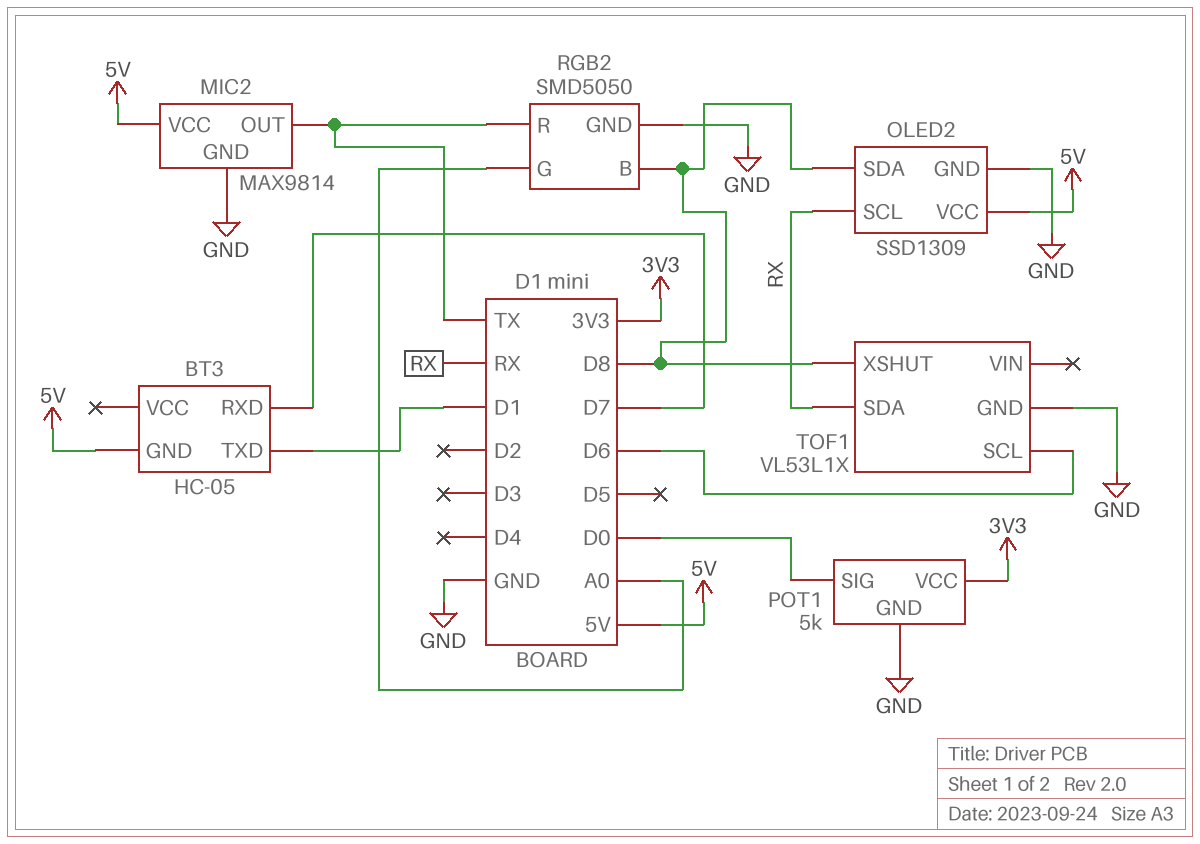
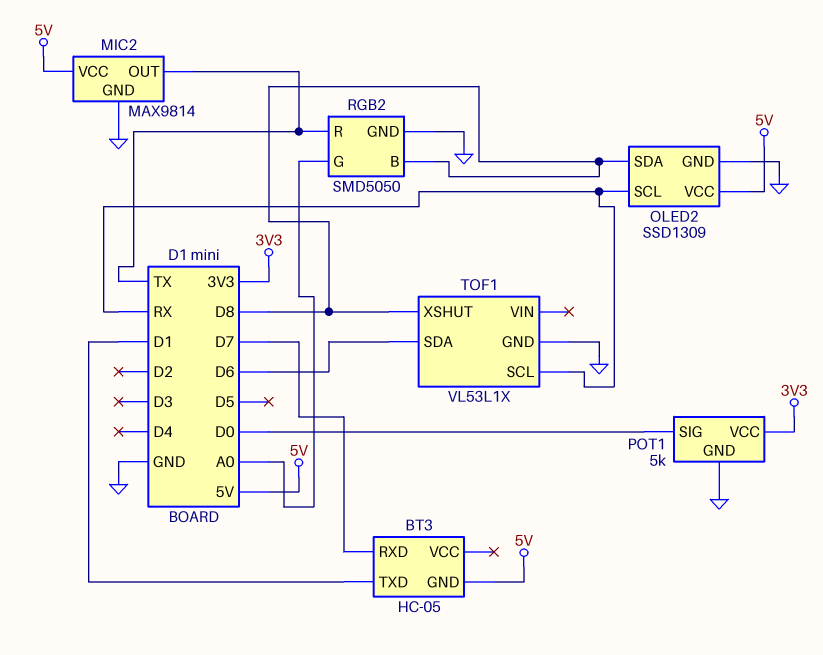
TOF1 pin SCL: D6 -> RX
TOF1 pin SDA: RX -> D6

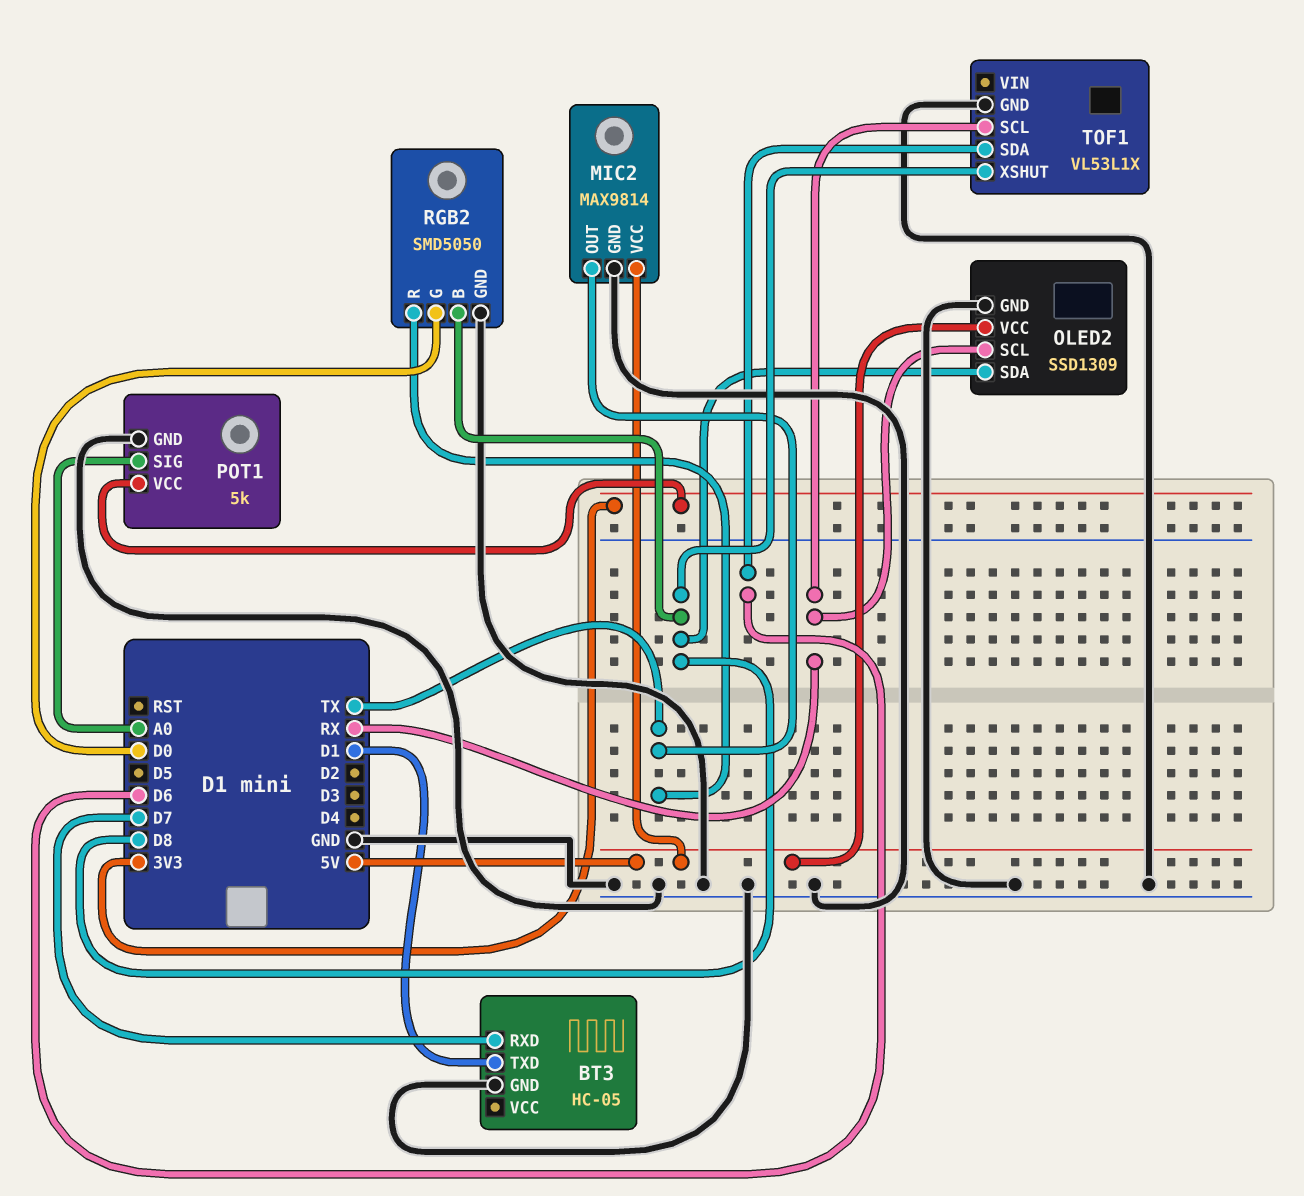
BT3 pin GND: 5V -> GND
POT1 pin SIG: D0 -> A0
RGB2 pin G: A0 -> D0

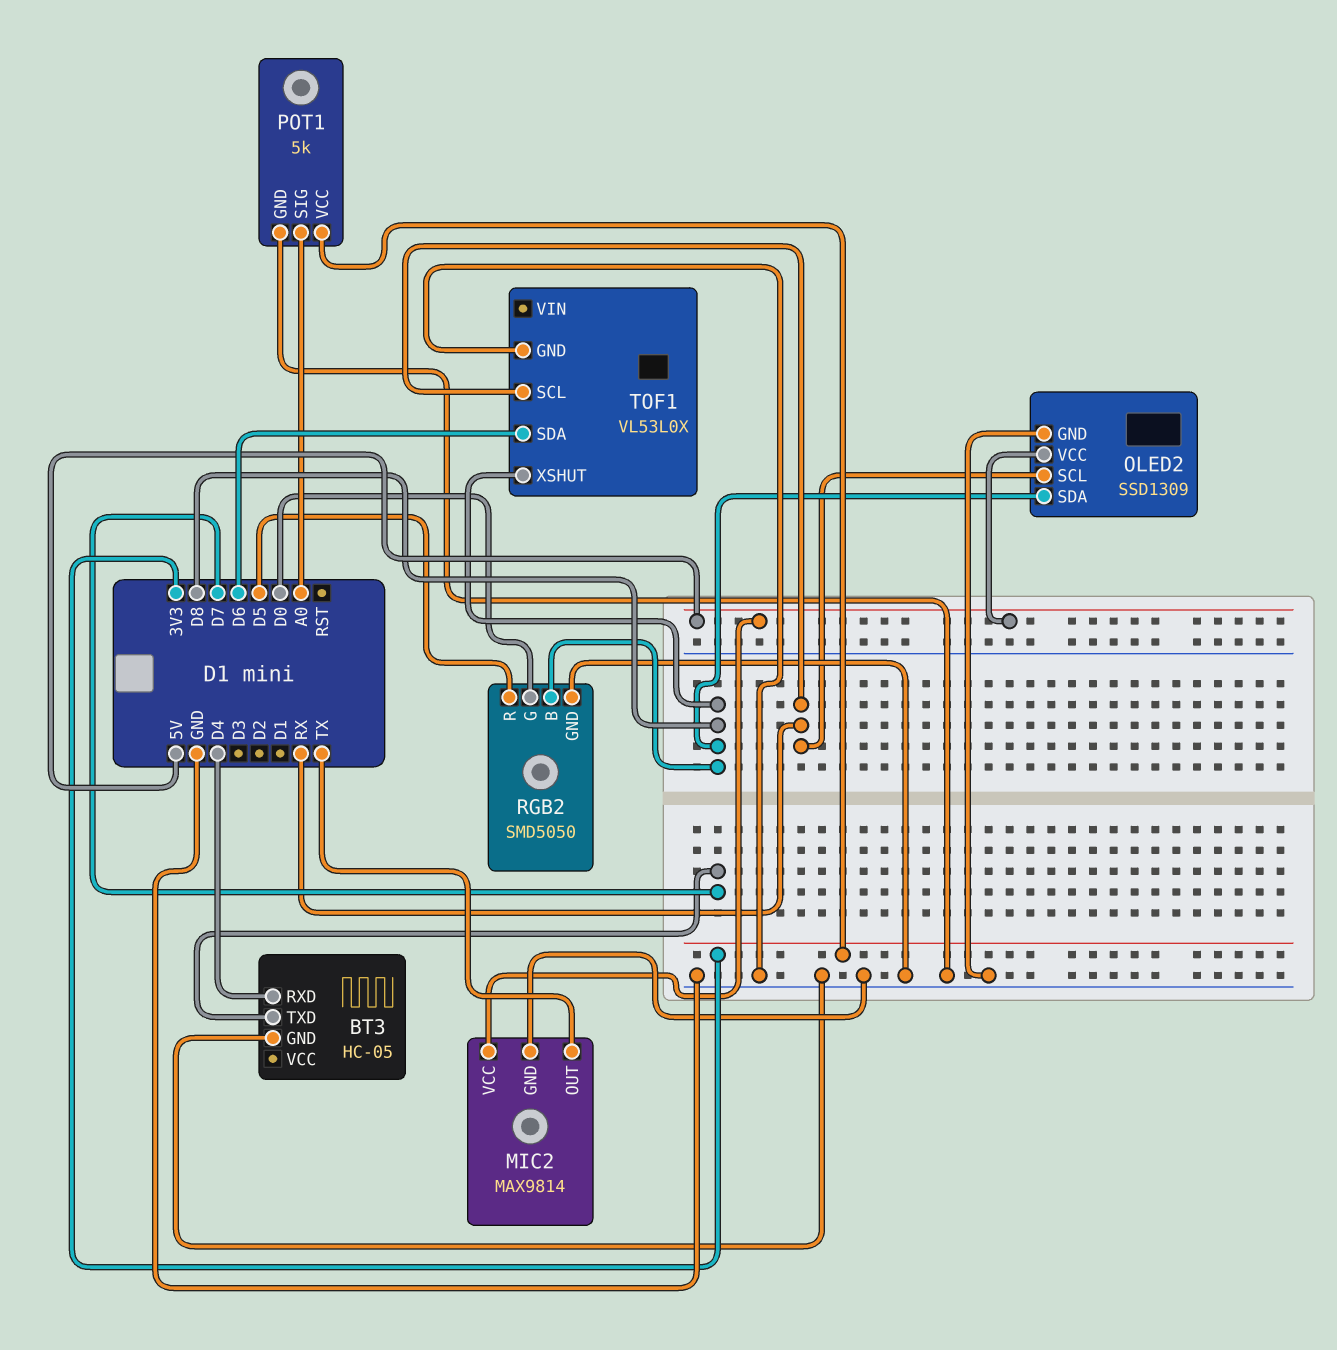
BT3 pin RXD: D7 -> D4
BT3 pin TXD: D1 -> D7
RGB2 pin R: TX -> D5
TOF1: VL53L1X -> VL53L0X

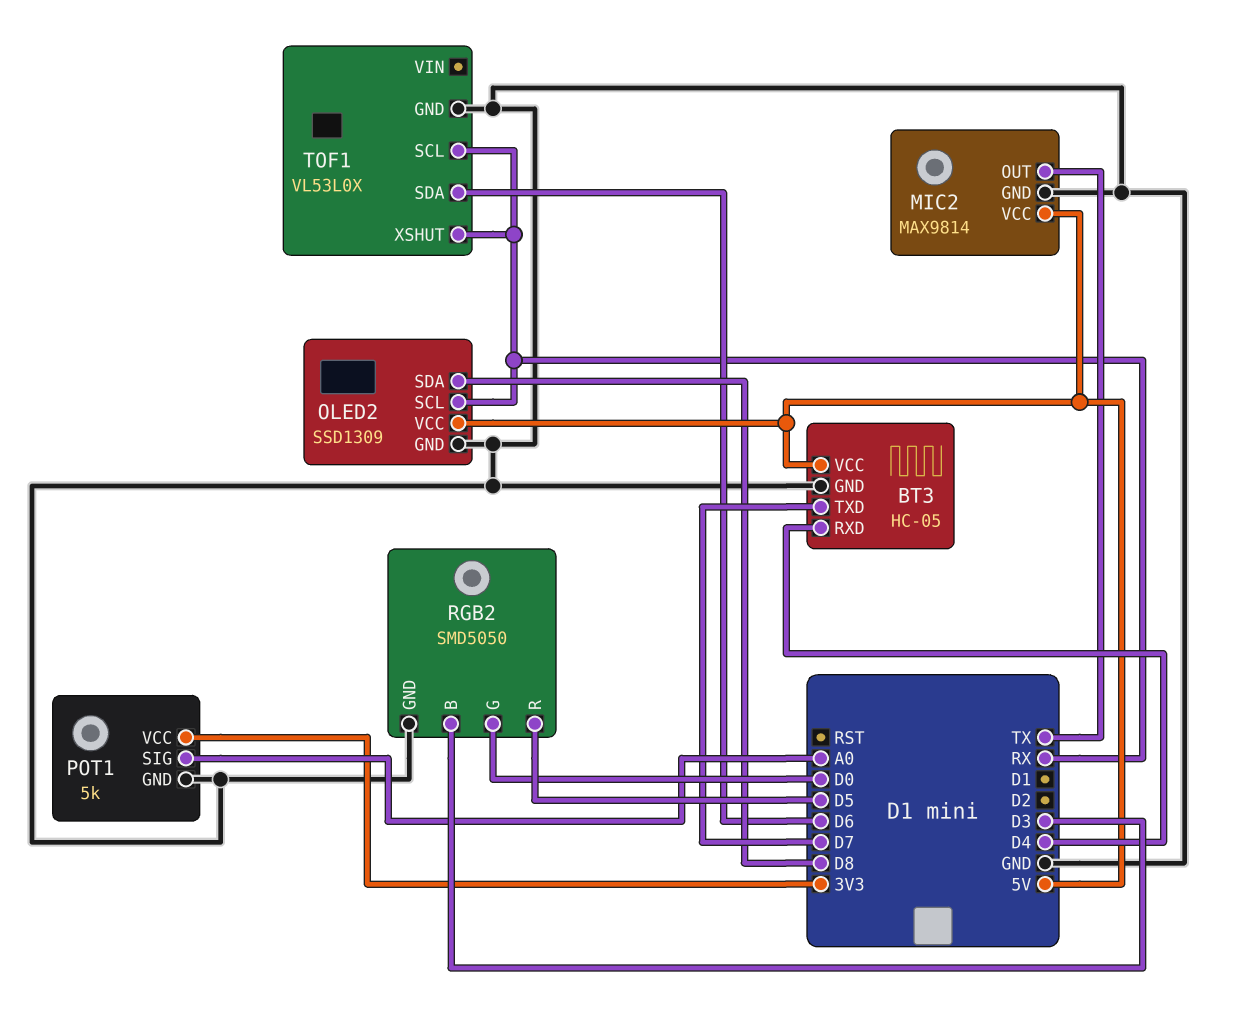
BT3 pin VCC: none -> 5V
RGB2 pin B: D8 -> D3
TOF1 pin XSHUT: D8 -> RX

